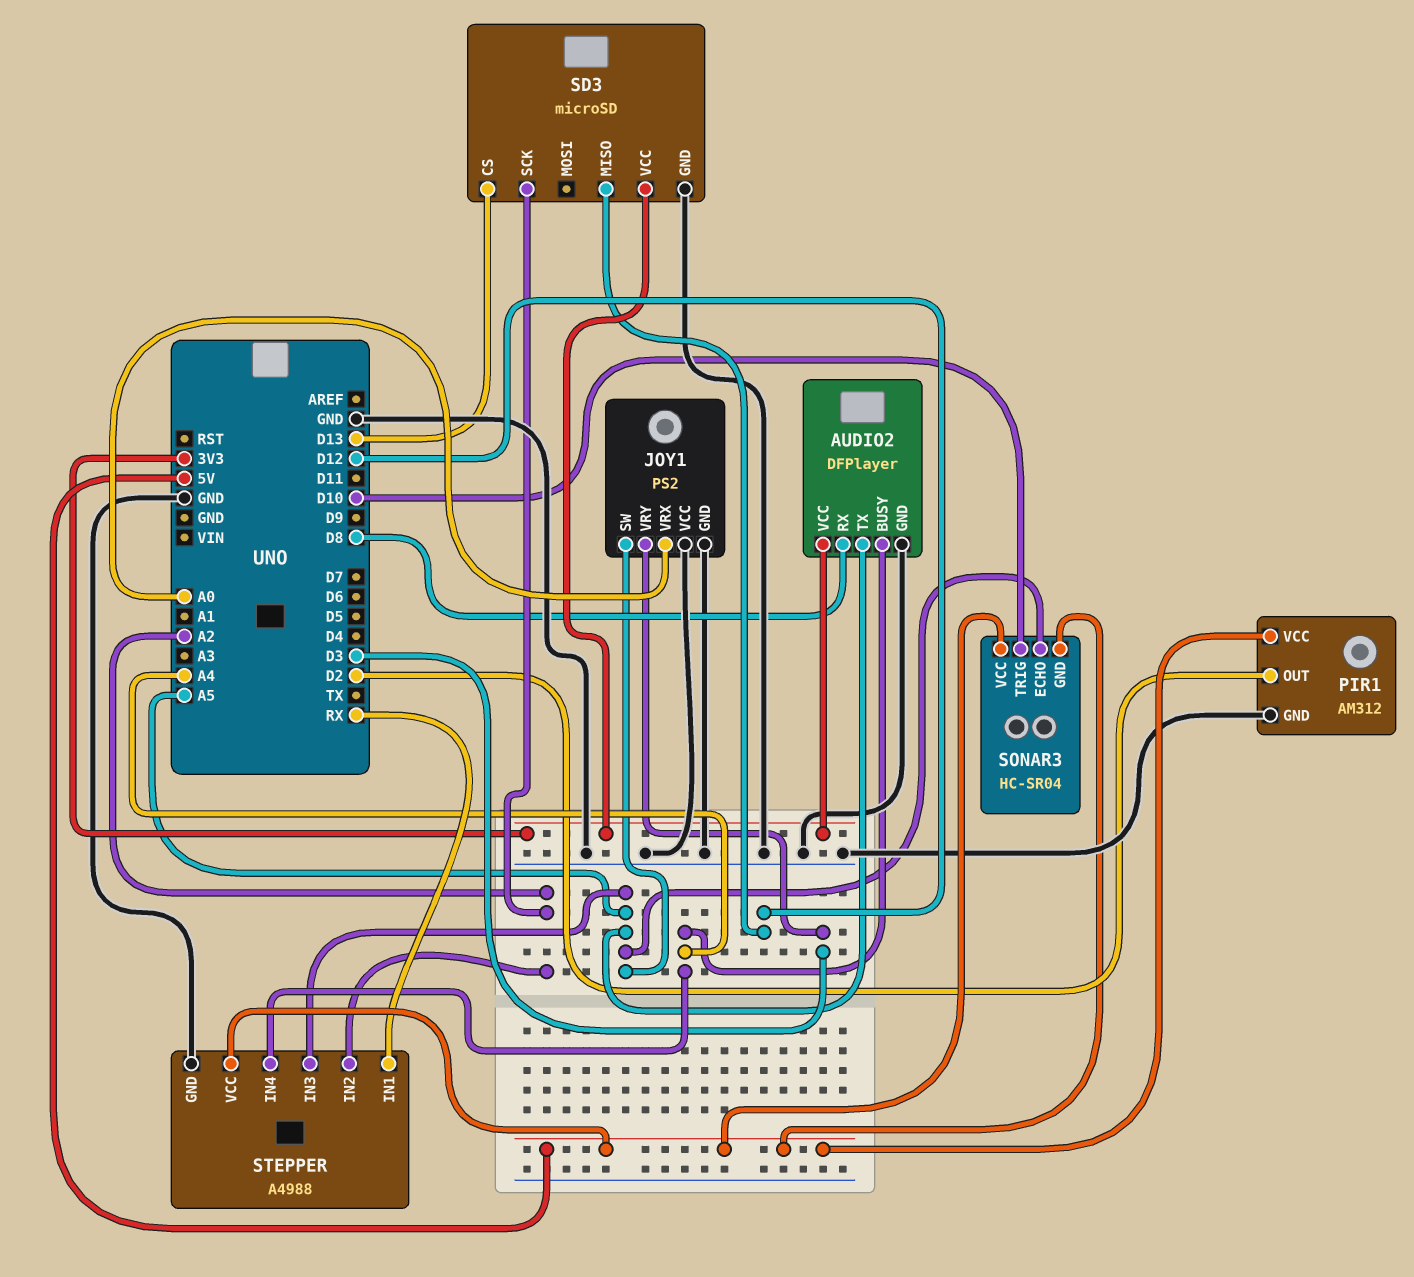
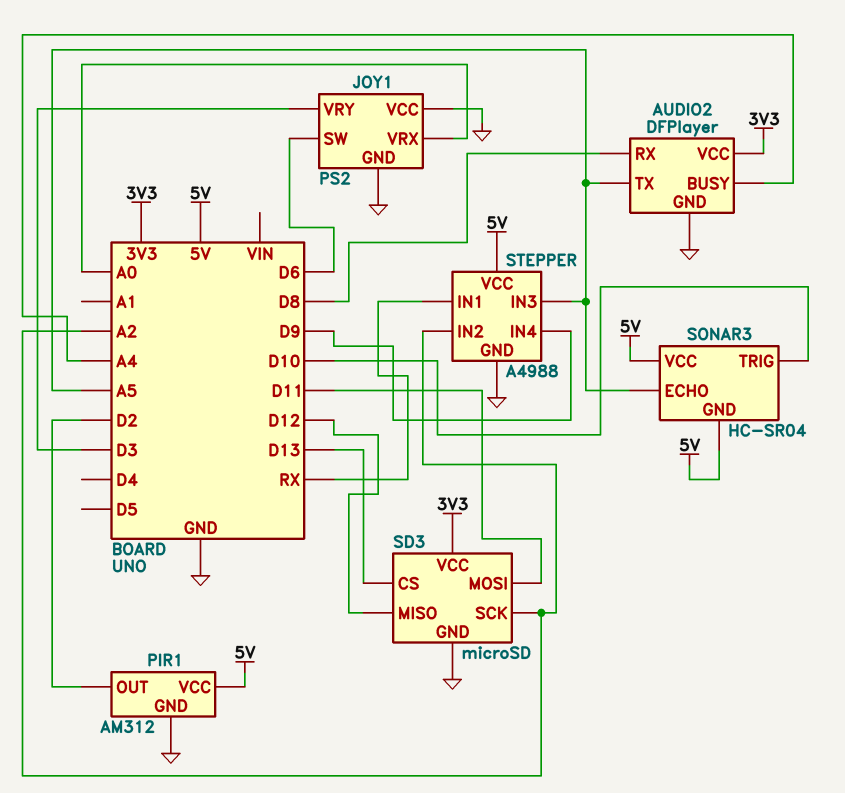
JOY1 pin SW: A5 -> D6
SD3 pin MOSI: none -> D11
STEPPER pin IN4: A4 -> D9

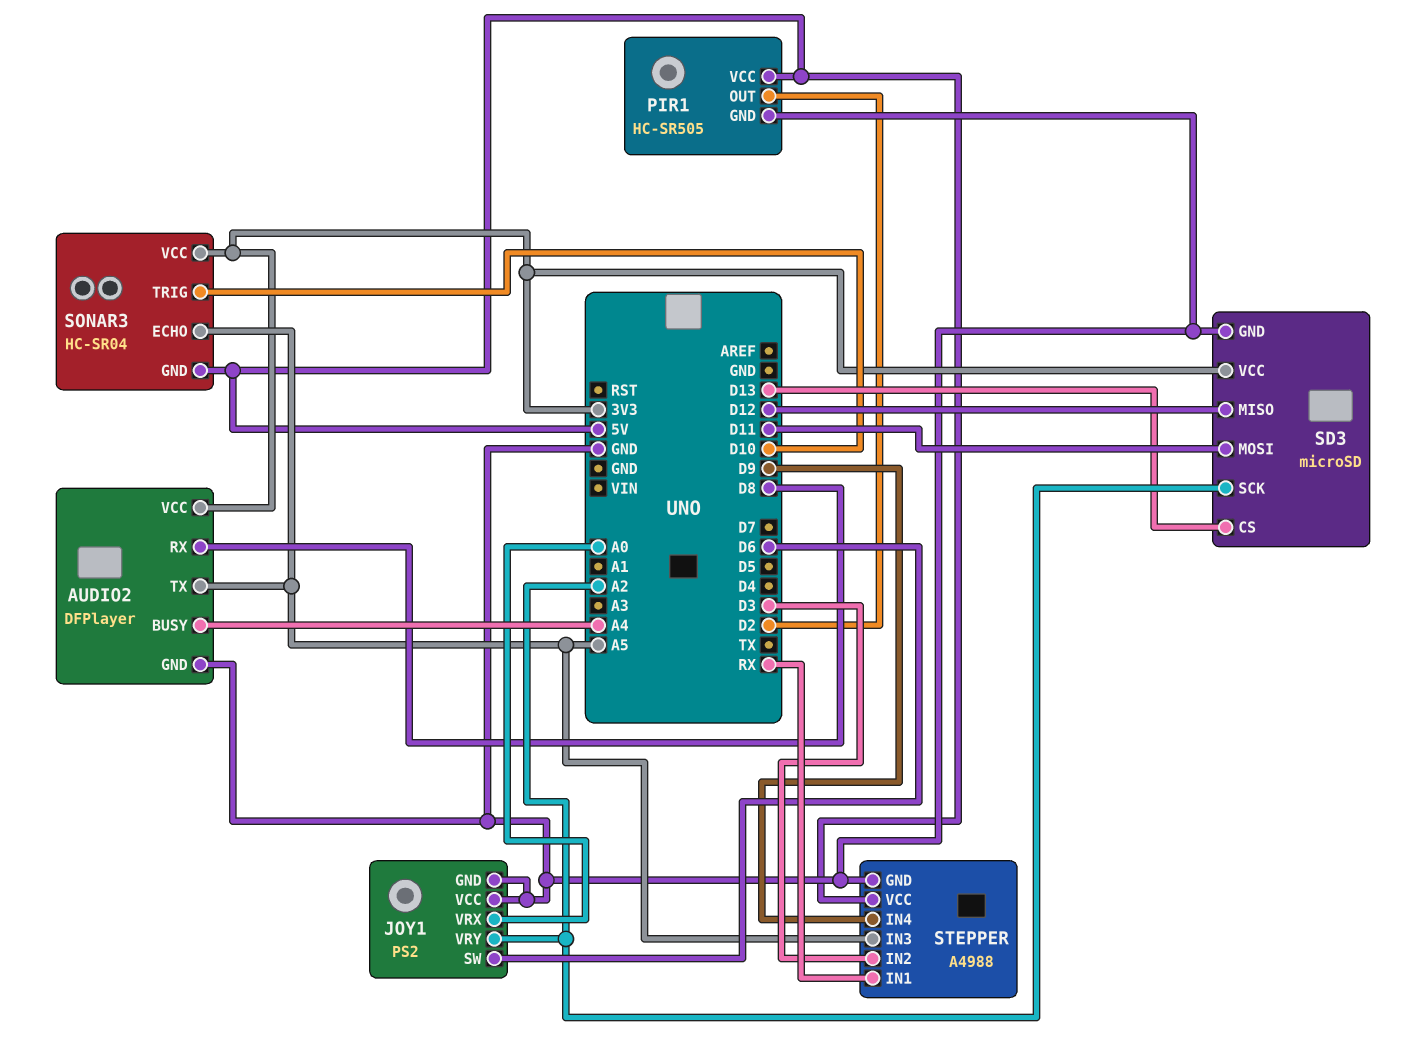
JOY1 pin VRY: D3 -> A2
PIR1: AM312 -> HC-SR505
SONAR3 pin VCC: 5V -> 3V3
STEPPER pin IN2: A2 -> D3

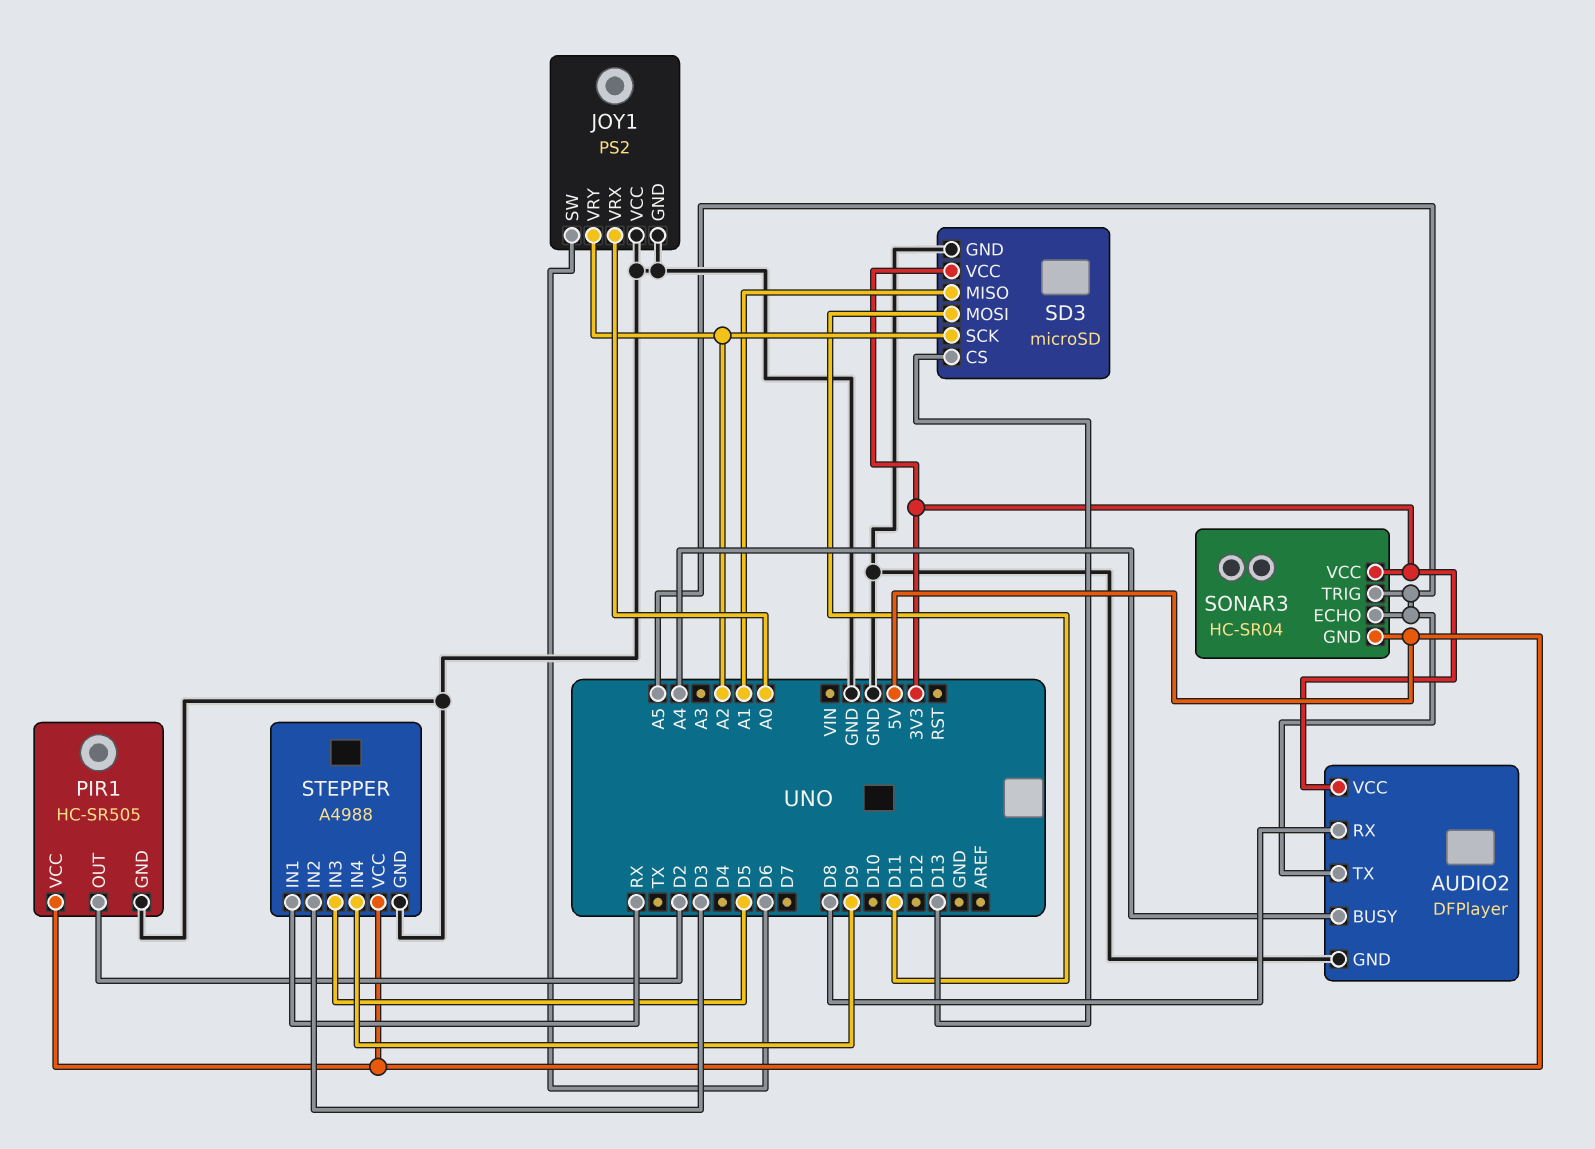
SD3 pin MISO: D12 -> A1
SONAR3 pin TRIG: D10 -> A5
STEPPER pin IN3: A5 -> D5

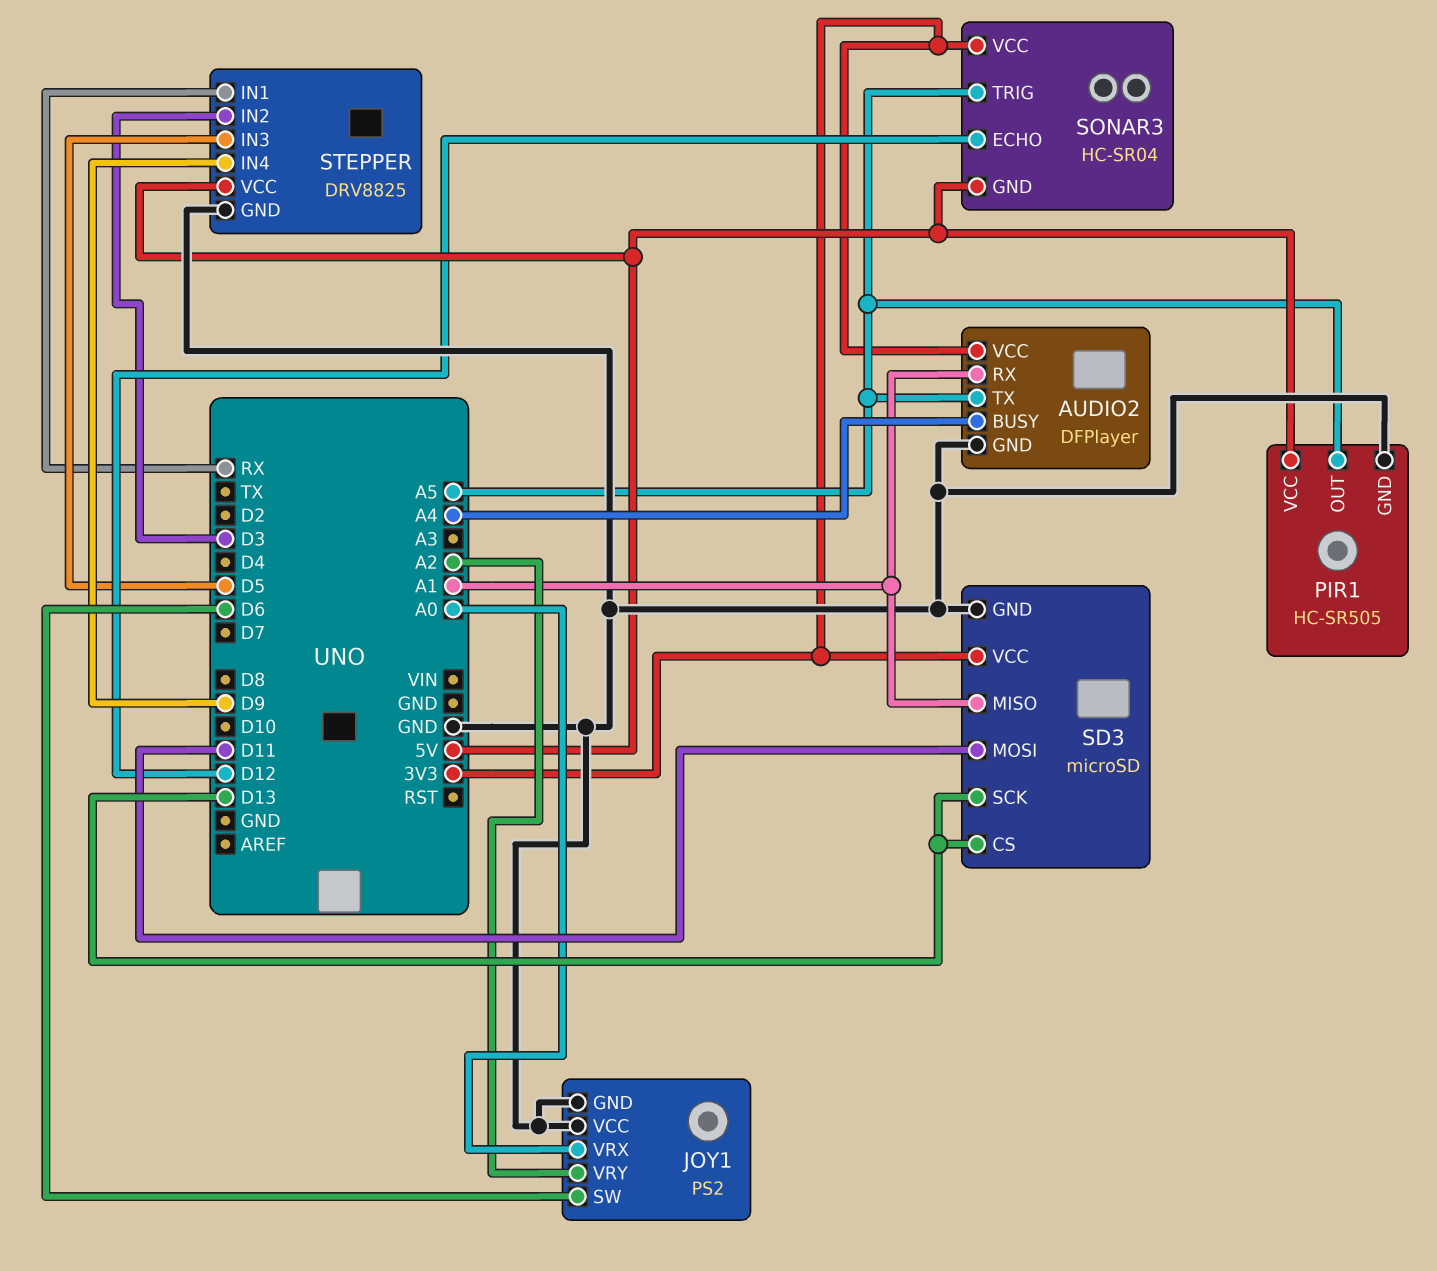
AUDIO2 pin RX: D8 -> A1
PIR1 pin OUT: D2 -> A5
SD3 pin SCK: A2 -> D13
SONAR3 pin ECHO: A5 -> D12
STEPPER: A4988 -> DRV8825

